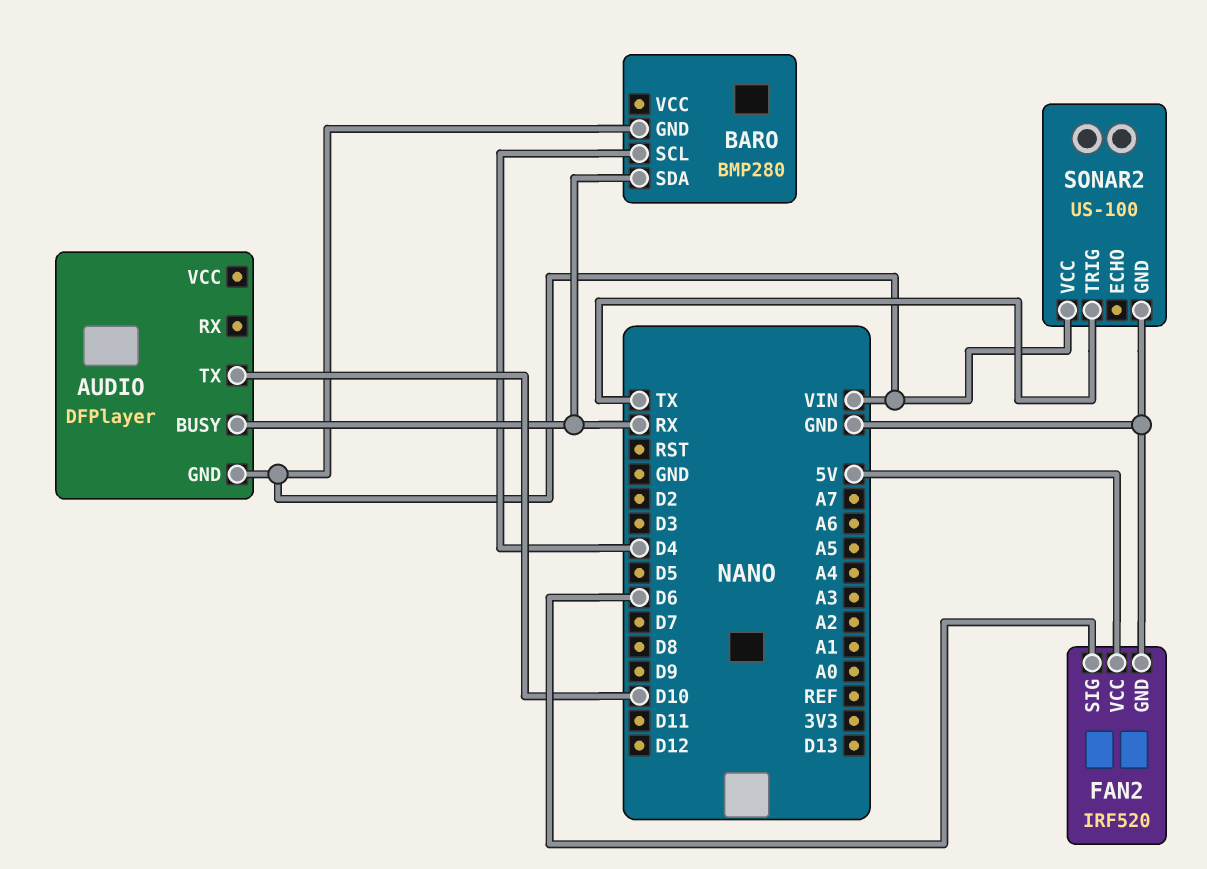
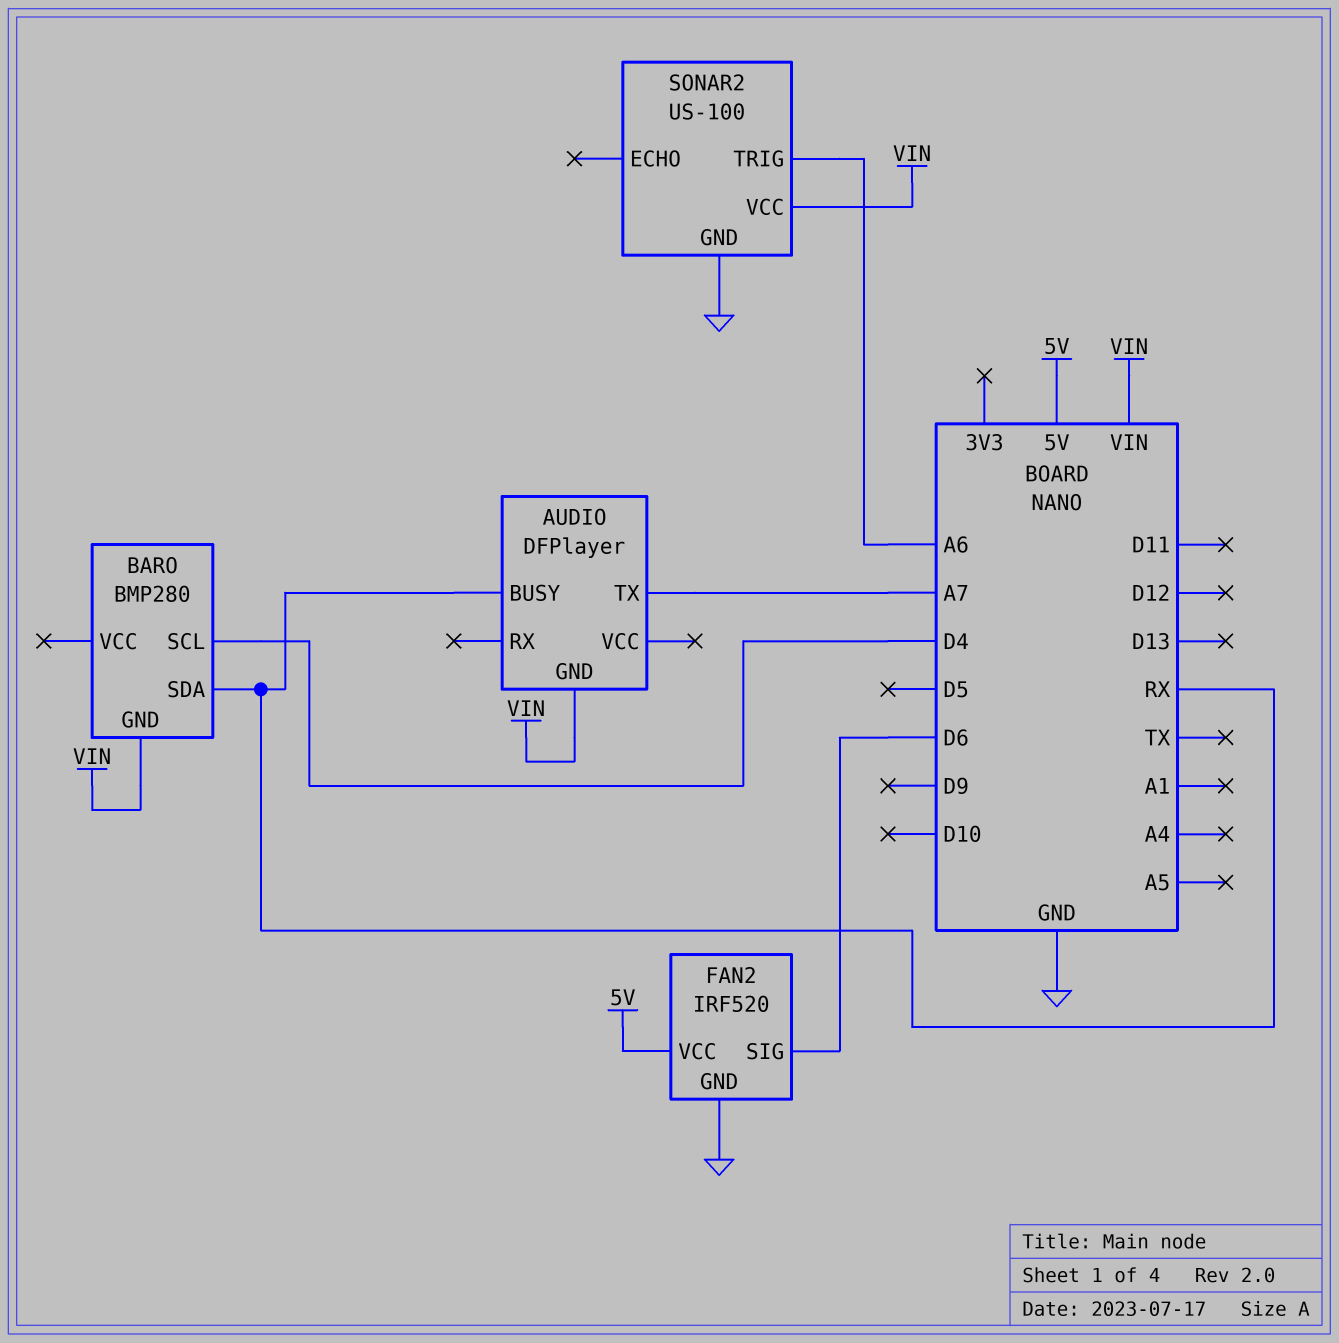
AUDIO pin TX: D10 -> A7
SONAR2 pin TRIG: TX -> A6

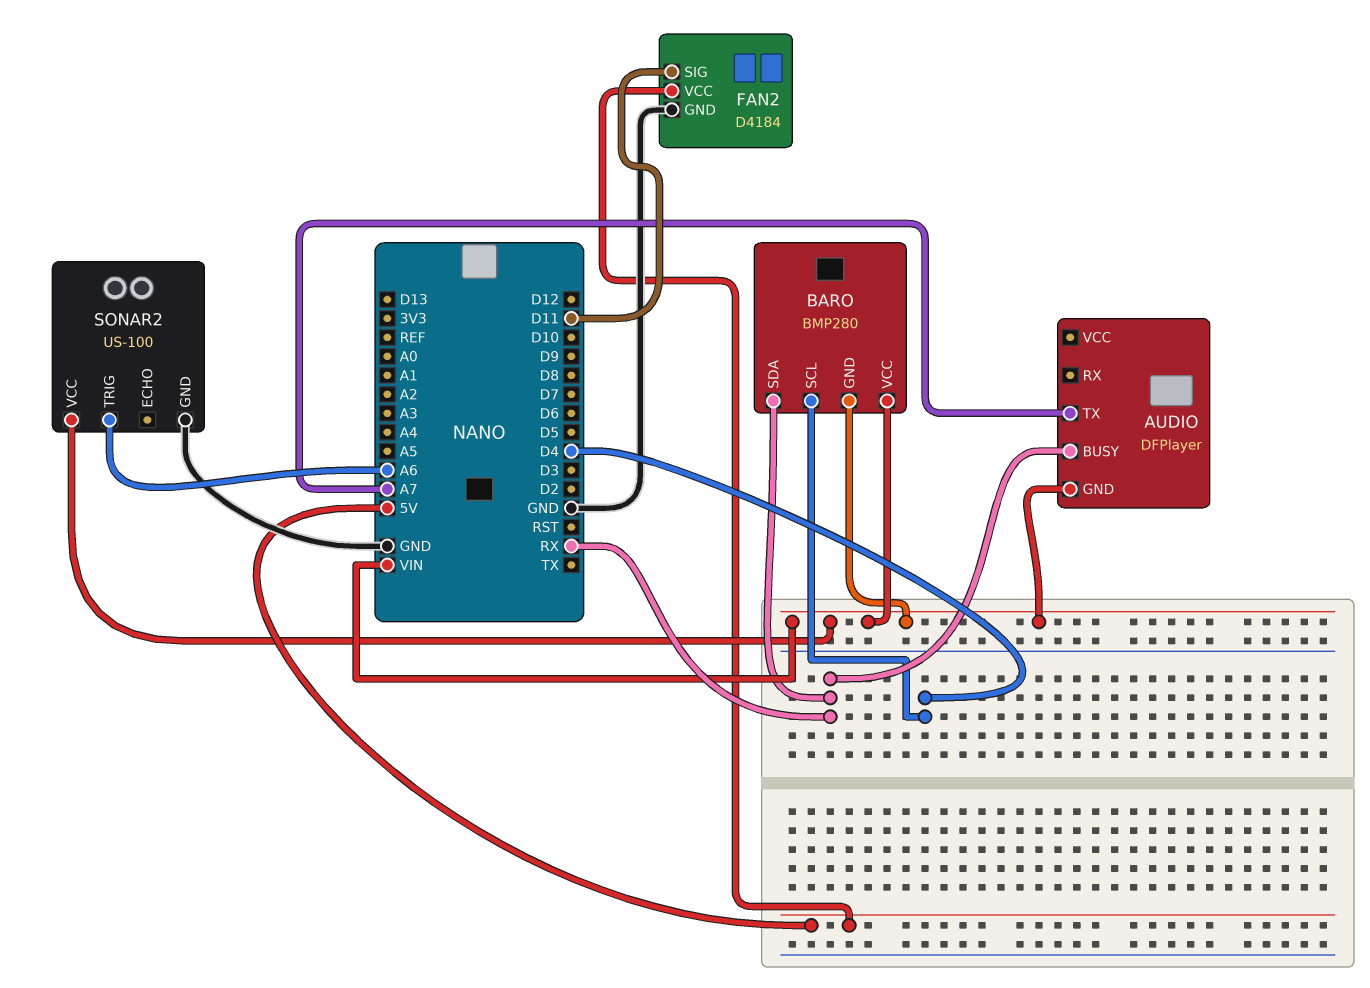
BARO pin VCC: none -> VIN
FAN2: IRF520 -> D4184
FAN2 pin SIG: D6 -> D11

